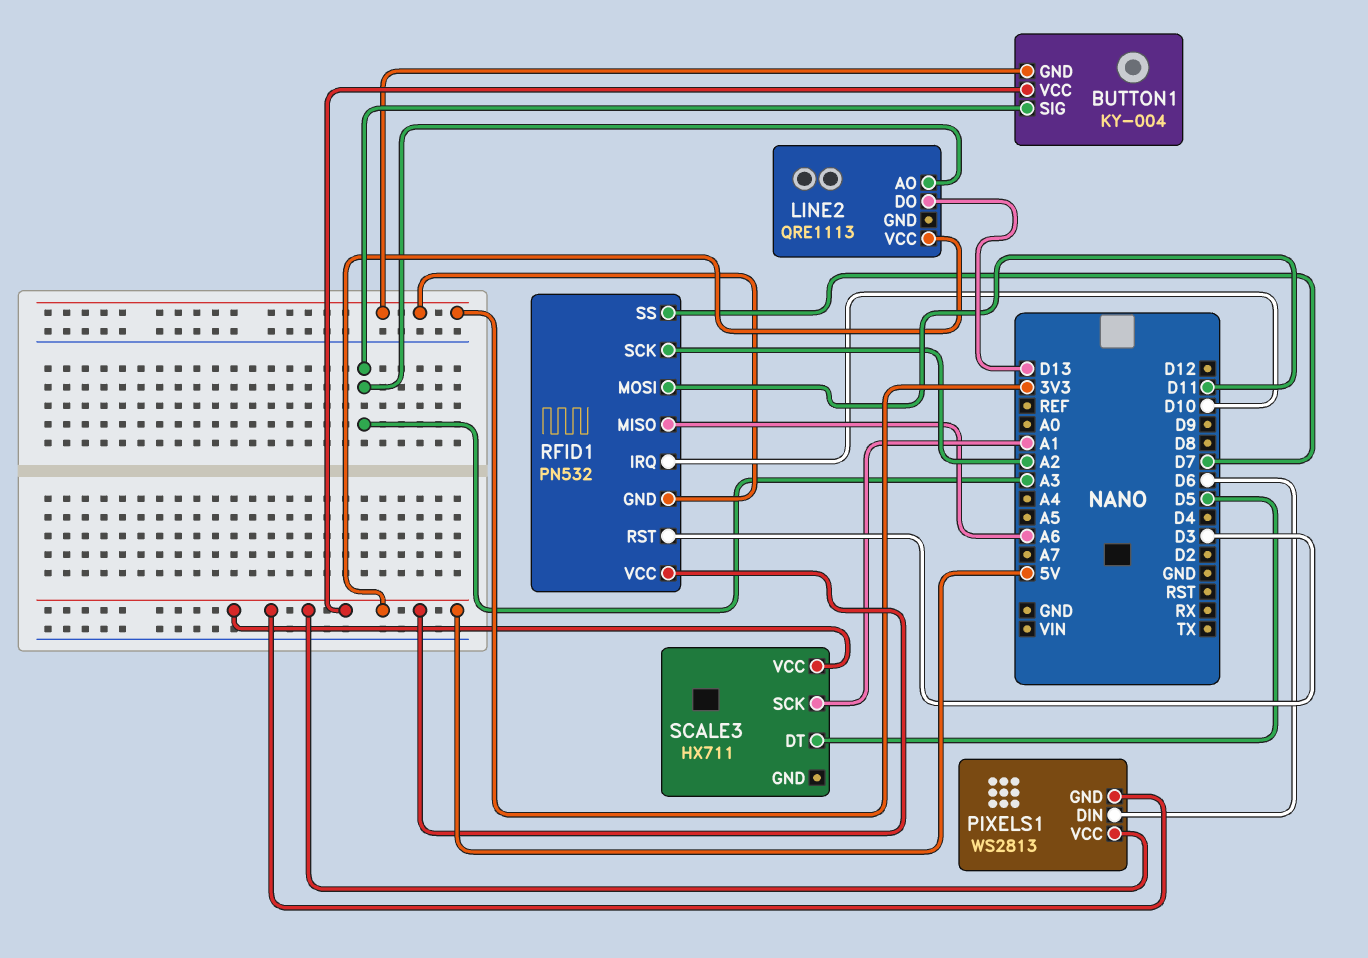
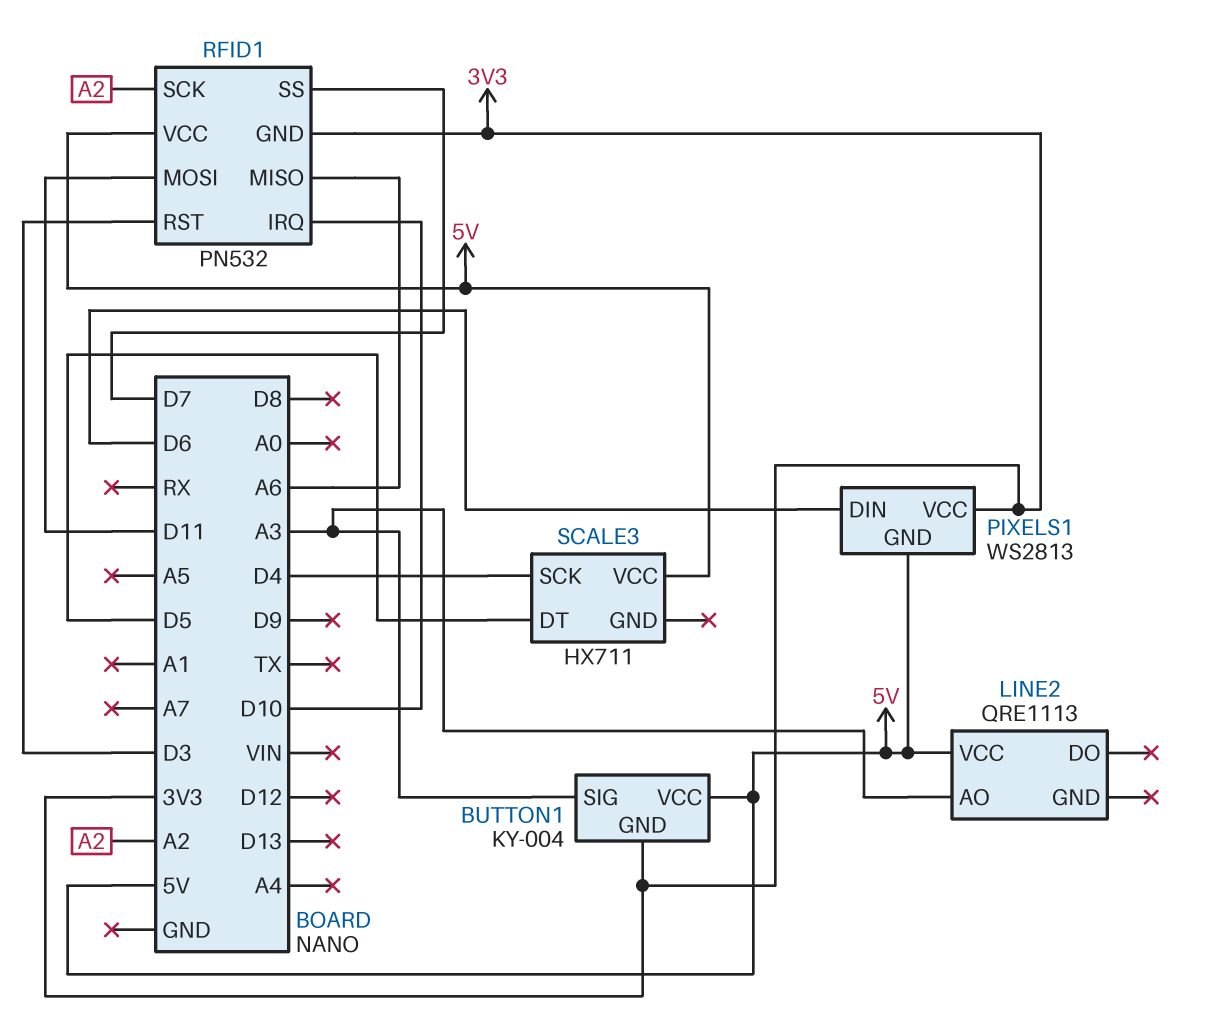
LINE2 pin DO: D13 -> none
PIXELS1 pin VCC: 5V -> 3V3
SCALE3 pin SCK: A1 -> D4

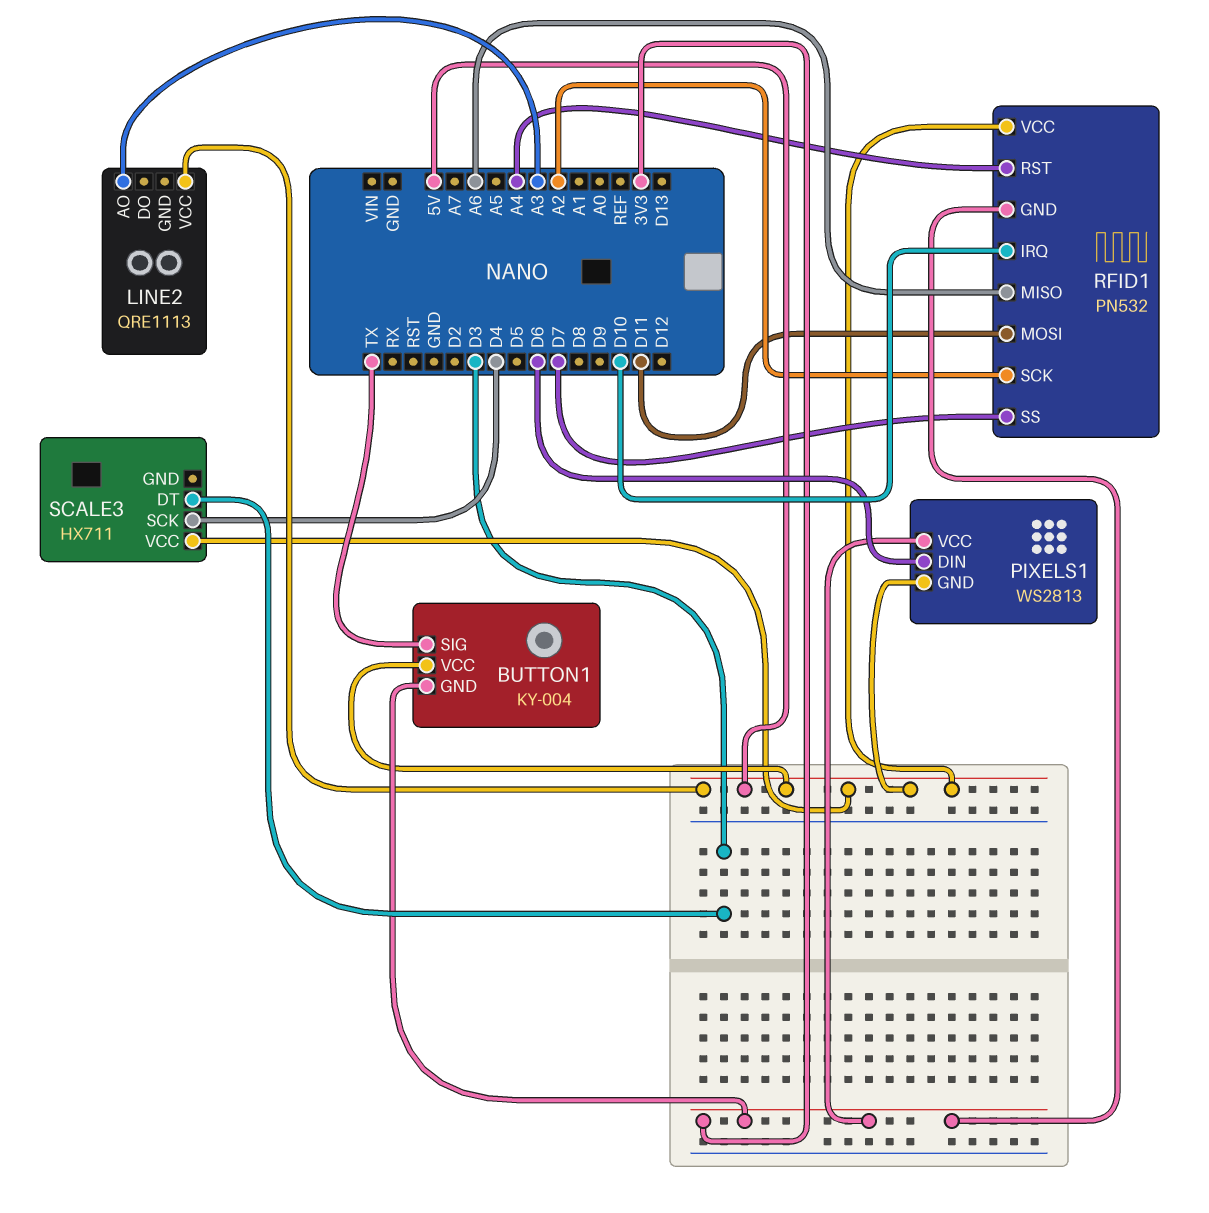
BUTTON1 pin SIG: A3 -> TX
RFID1 pin RST: D3 -> A4
SCALE3 pin DT: D5 -> D3

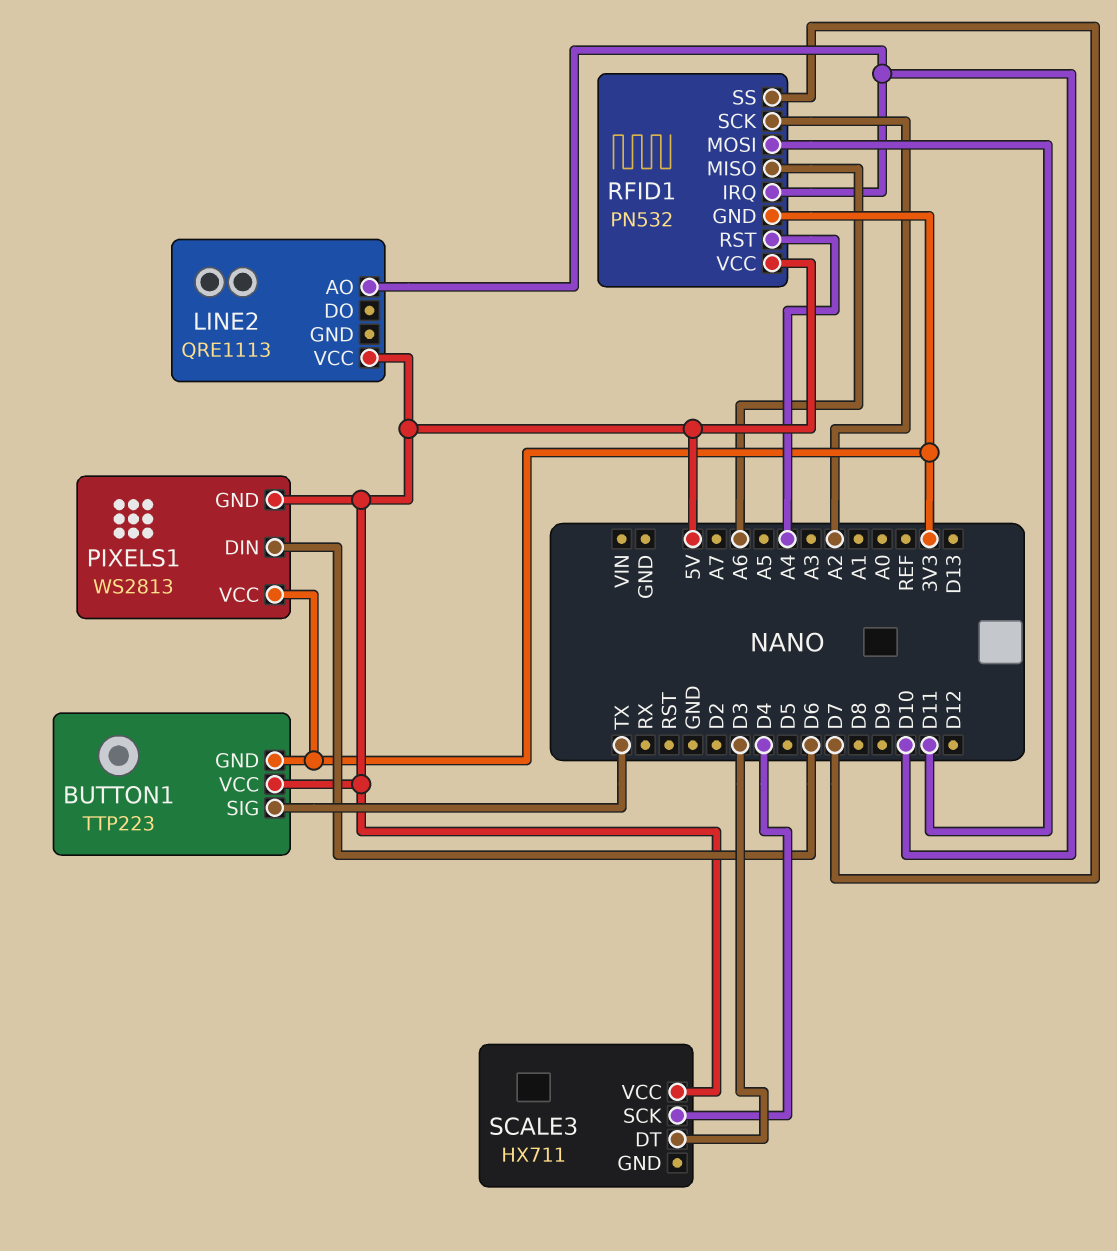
BUTTON1: KY-004 -> TTP223
LINE2 pin AO: A3 -> D10

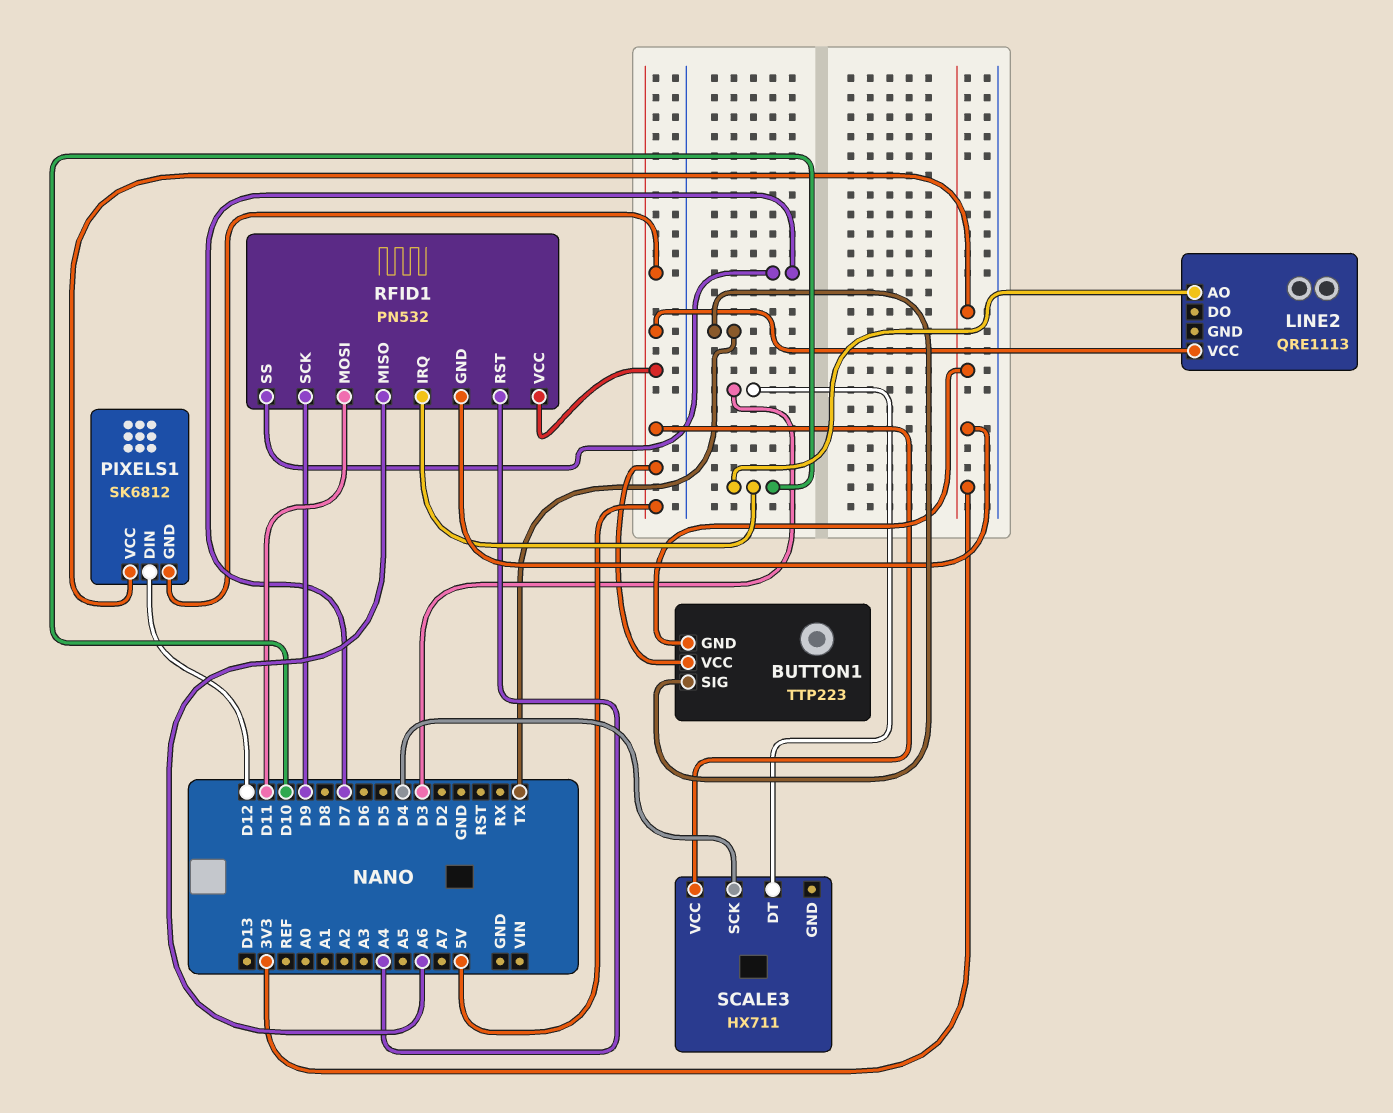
PIXELS1: WS2813 -> SK6812
PIXELS1 pin DIN: D6 -> D12
RFID1 pin SCK: A2 -> D9

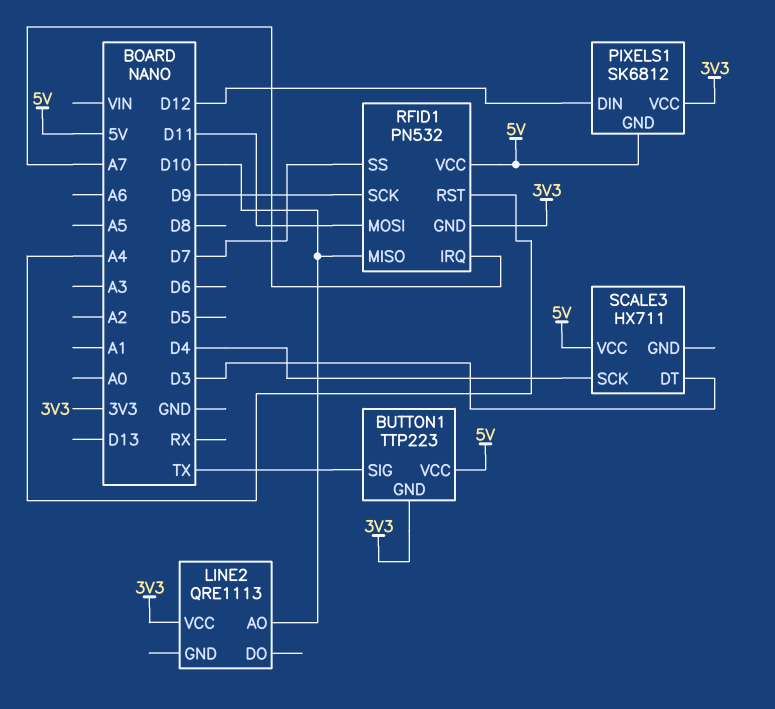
LINE2 pin VCC: 5V -> 3V3
RFID1 pin IRQ: D10 -> A7
RFID1 pin MISO: A6 -> D10

